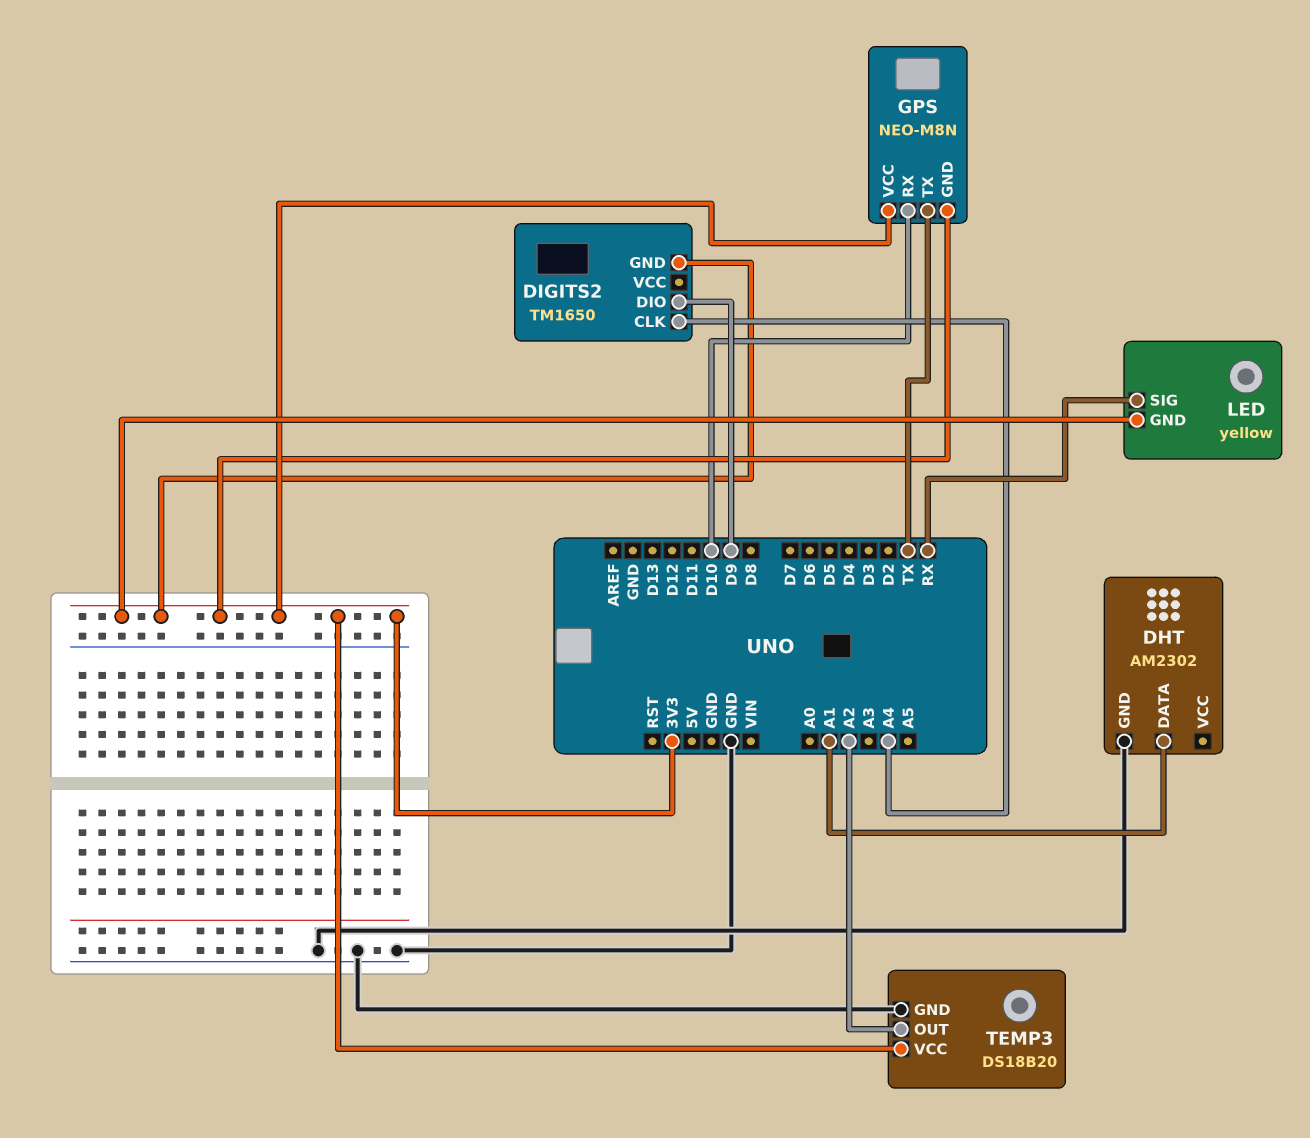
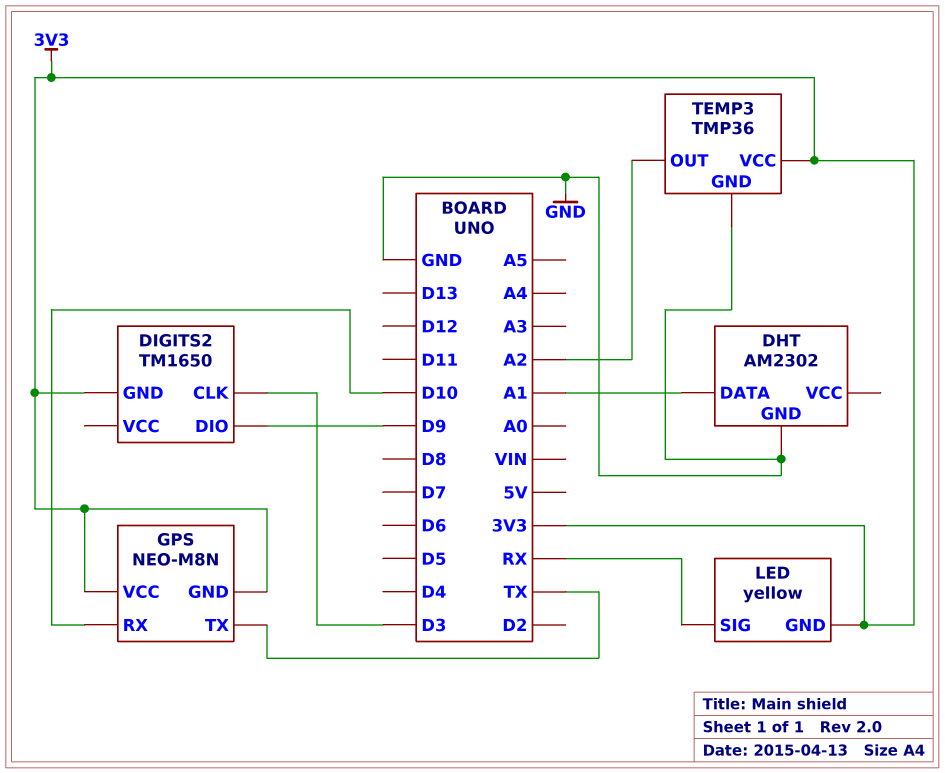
DIGITS2 pin CLK: A4 -> D3
TEMP3: DS18B20 -> TMP36

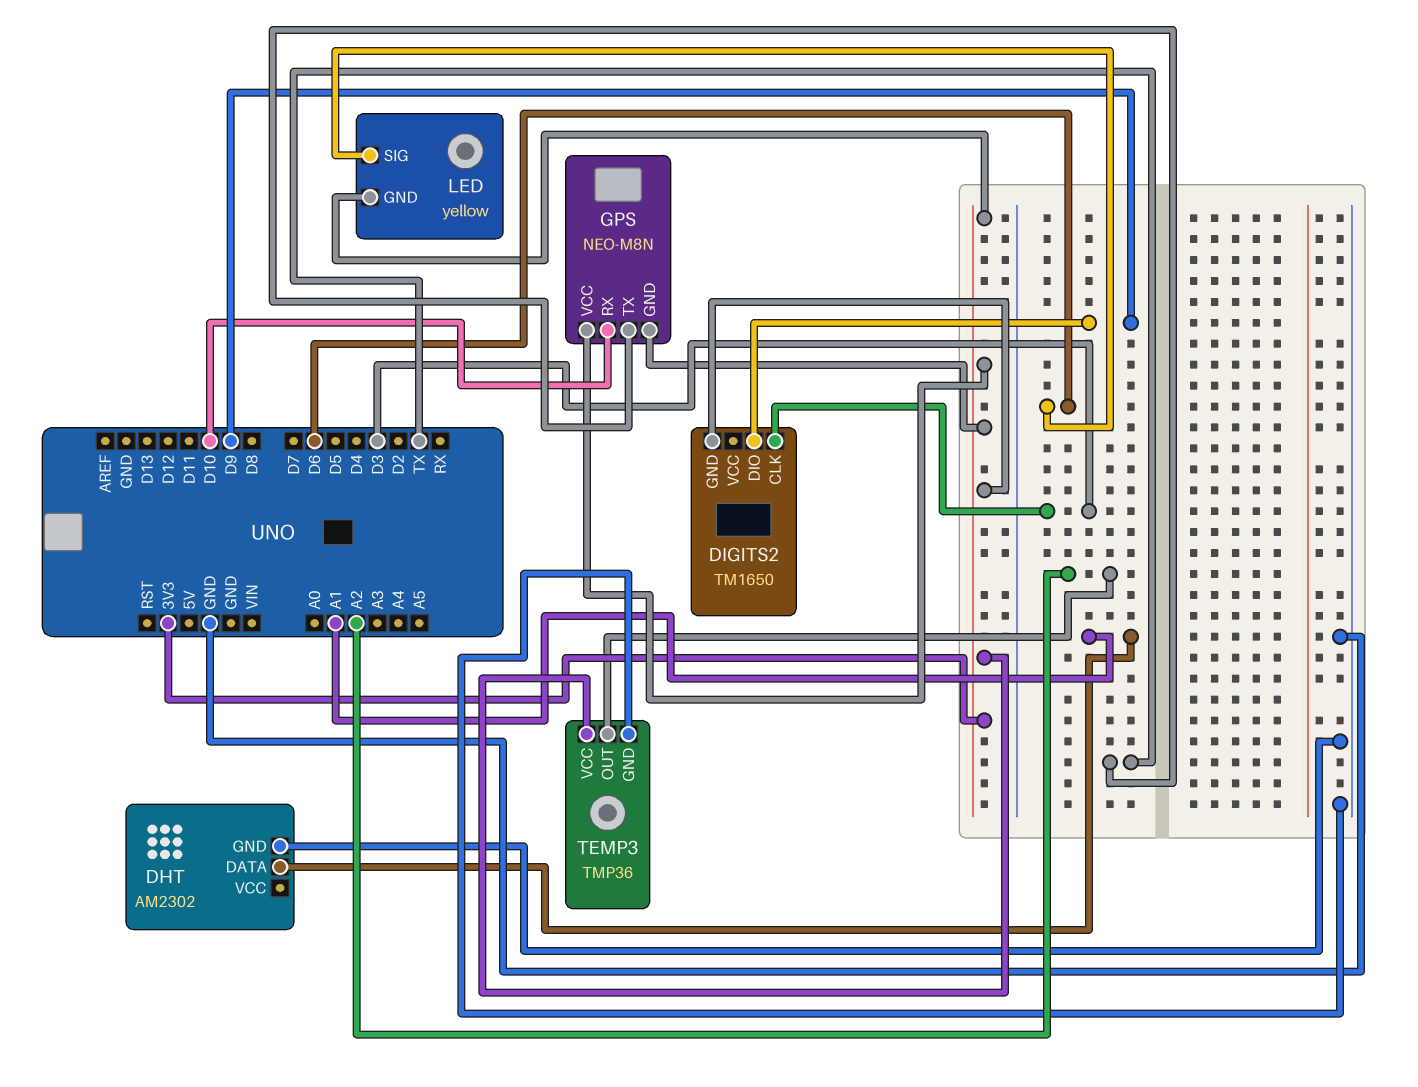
LED pin SIG: RX -> D6

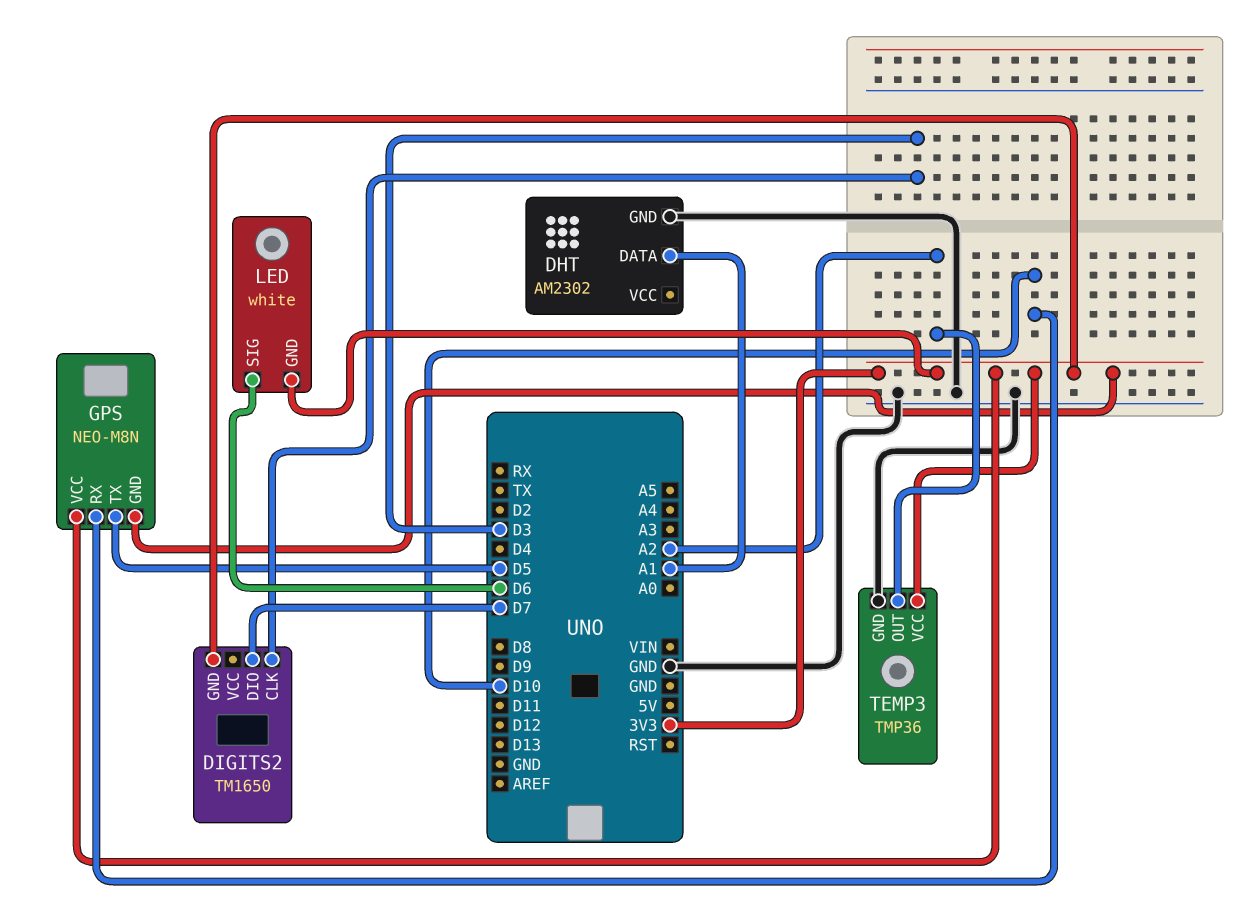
DIGITS2 pin DIO: D9 -> D7
GPS pin TX: TX -> D5
LED: yellow -> white

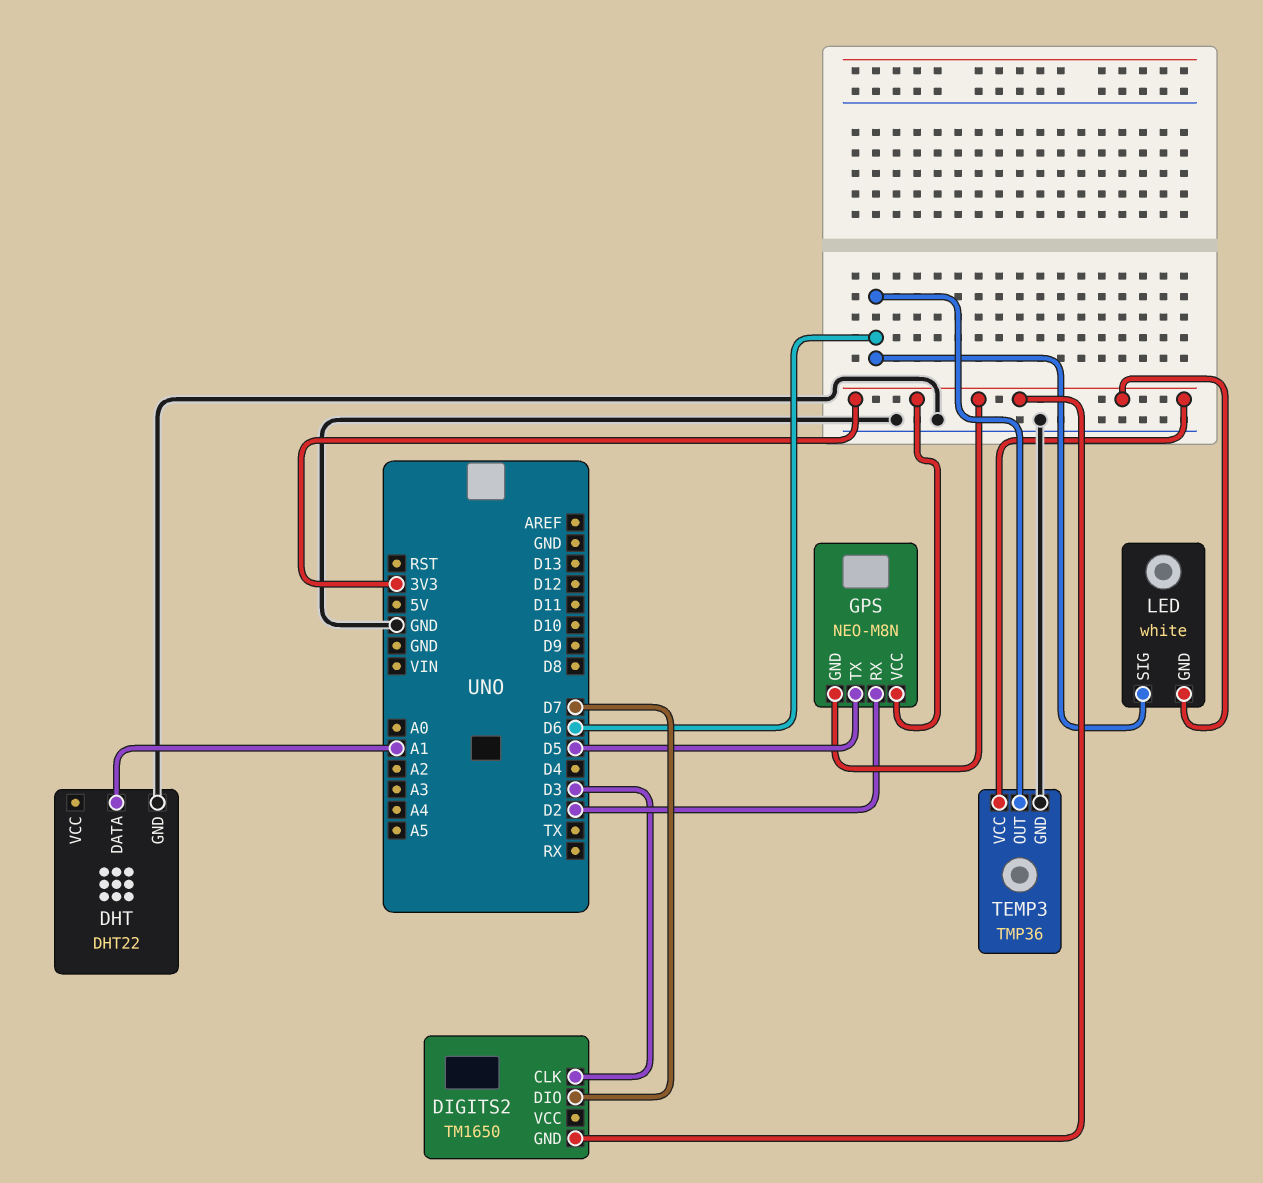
DHT: AM2302 -> DHT22
GPS pin RX: D10 -> D2
TEMP3 pin OUT: A2 -> D6

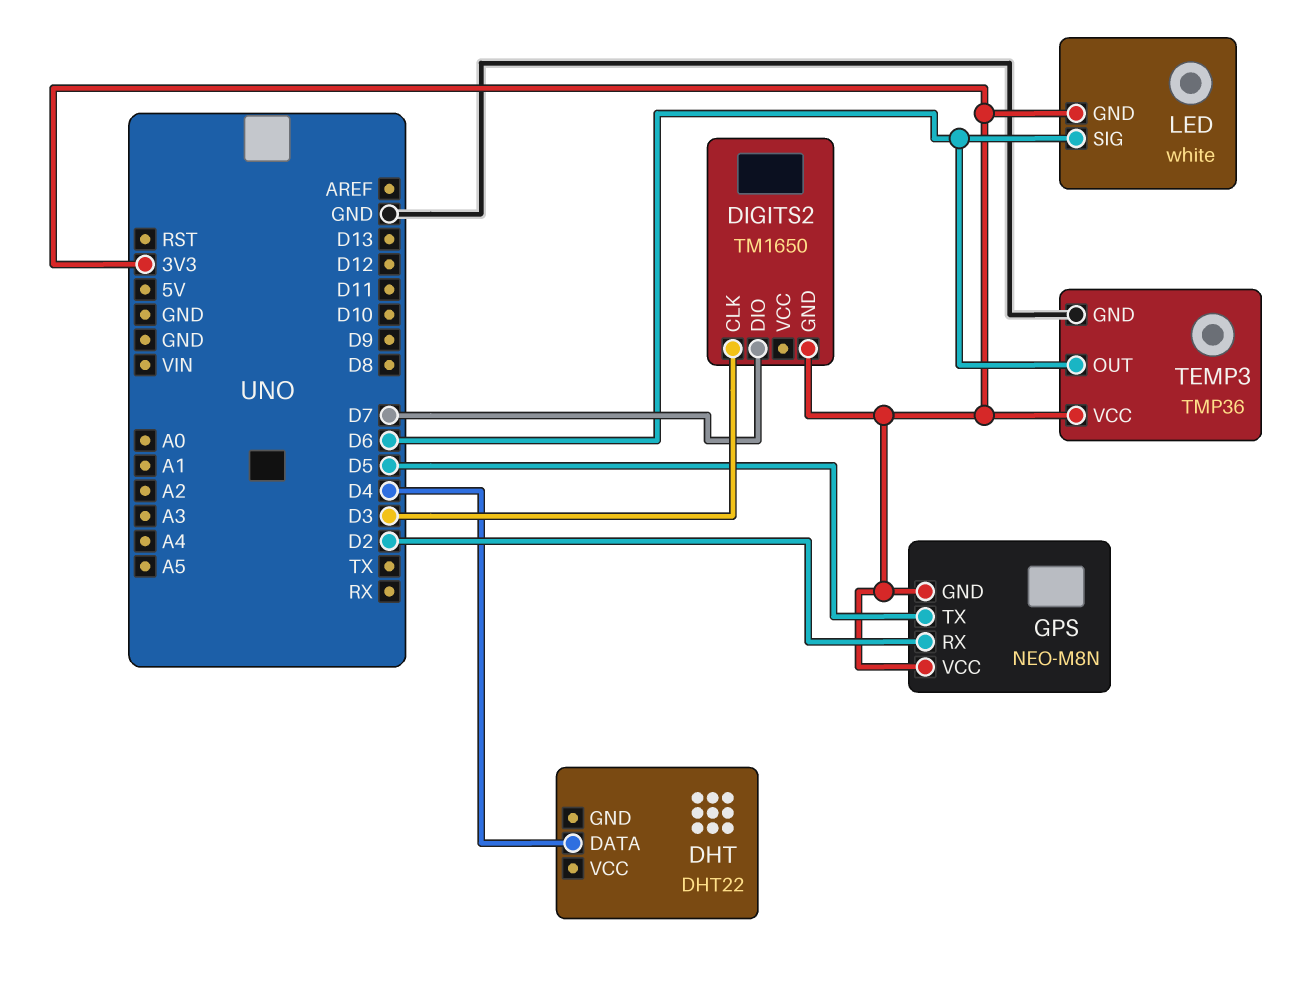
DHT pin DATA: A1 -> D4
DHT pin GND: GND -> none

